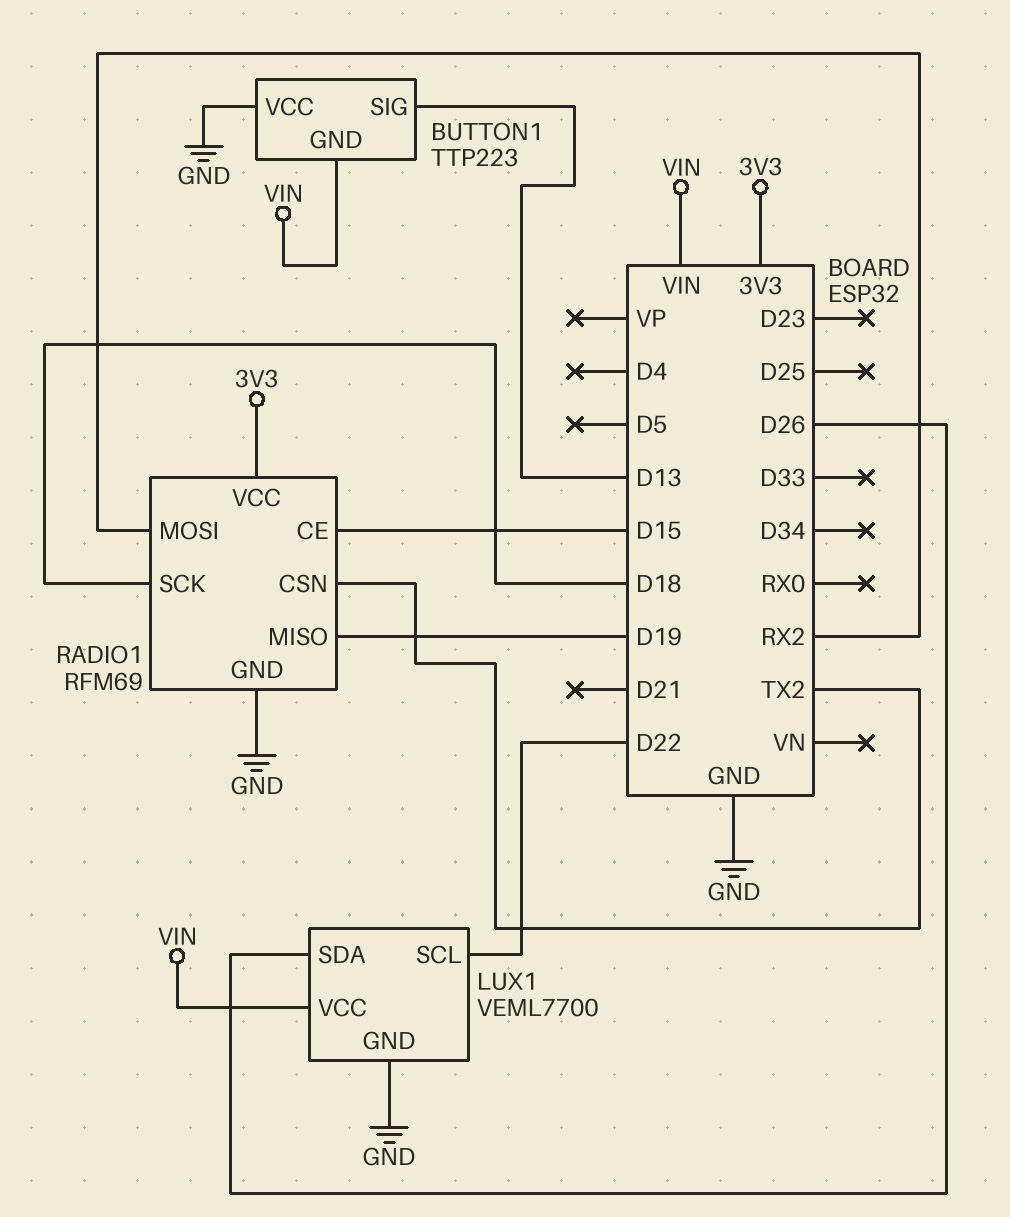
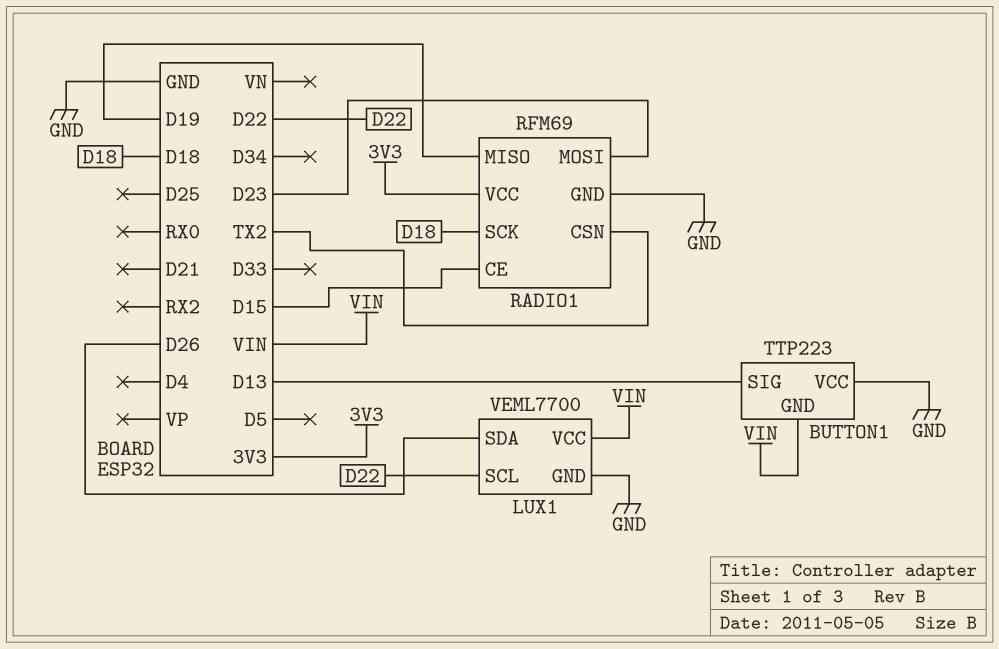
RADIO1 pin MOSI: RX2 -> D23

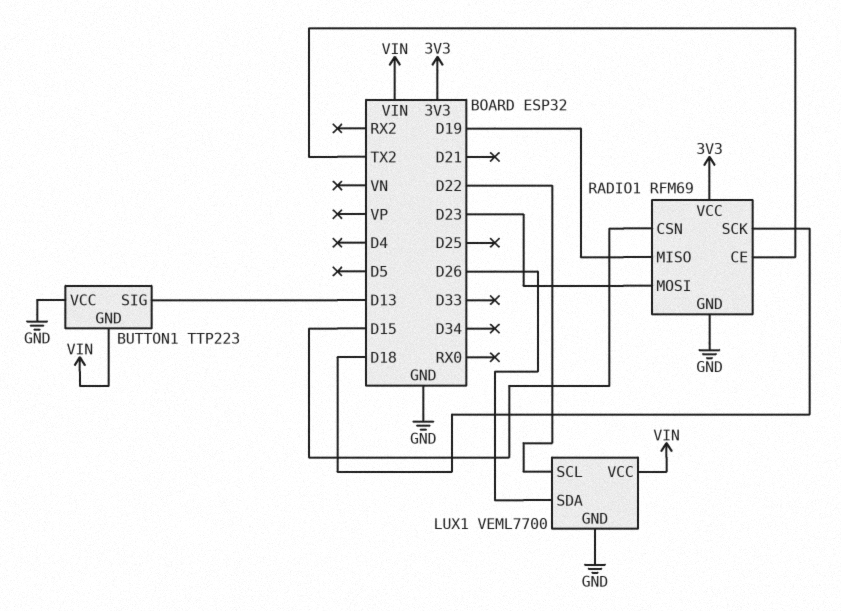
RADIO1 pin CE: D15 -> TX2
RADIO1 pin CSN: TX2 -> D15

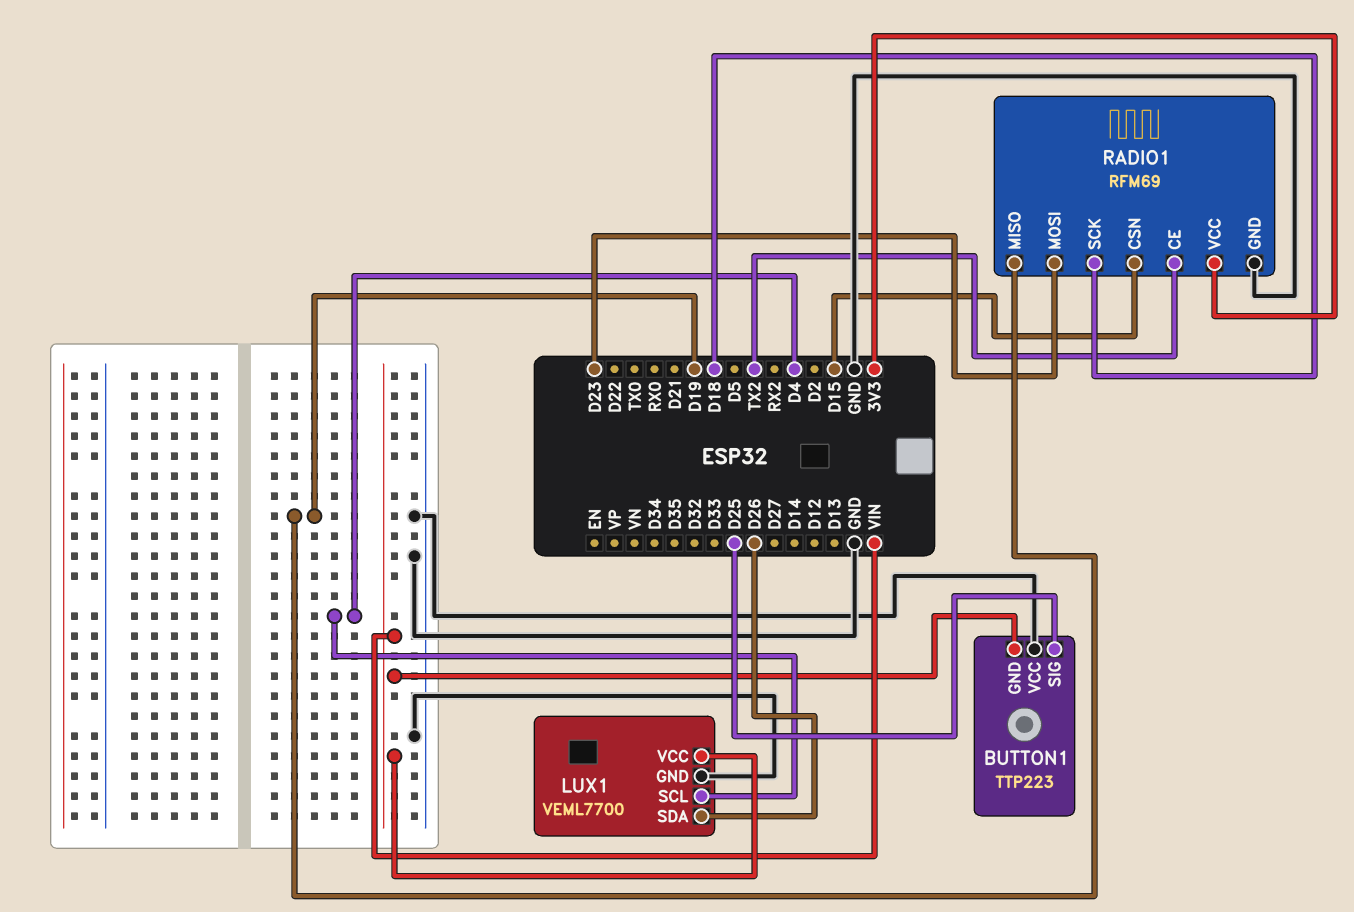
BUTTON1 pin SIG: D13 -> D25
LUX1 pin SCL: D22 -> D4

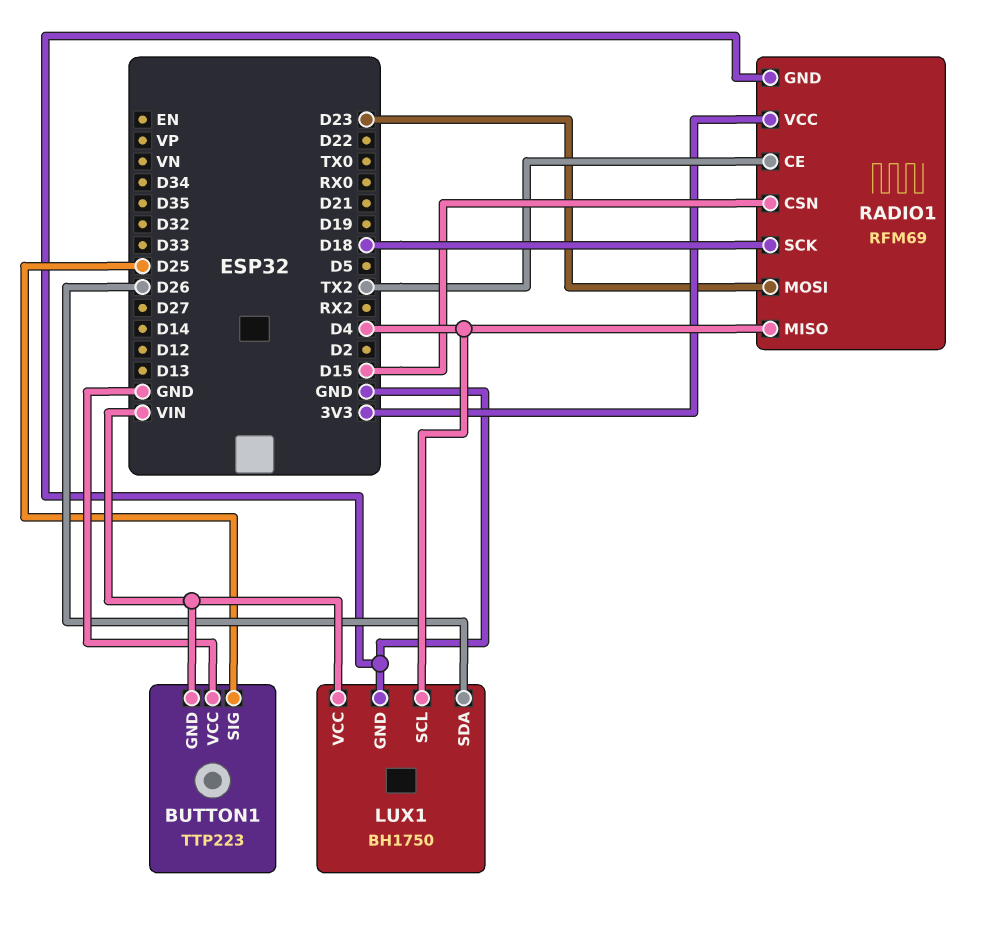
LUX1: VEML7700 -> BH1750
RADIO1 pin MISO: D19 -> D4

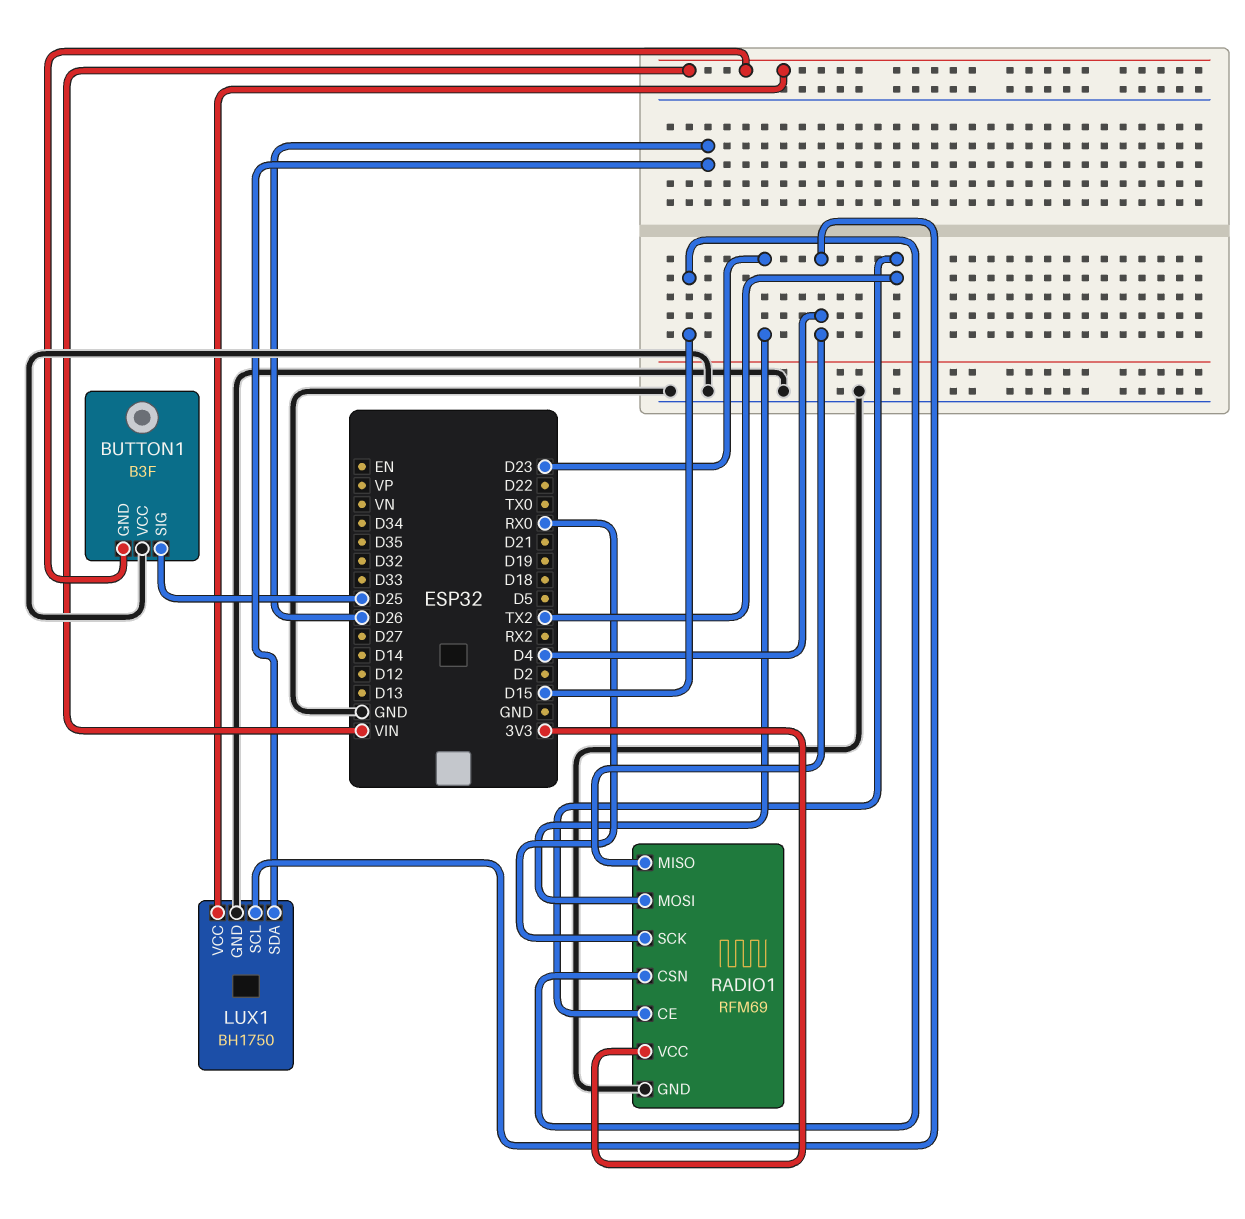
BUTTON1: TTP223 -> B3F
RADIO1 pin SCK: D18 -> RX0

